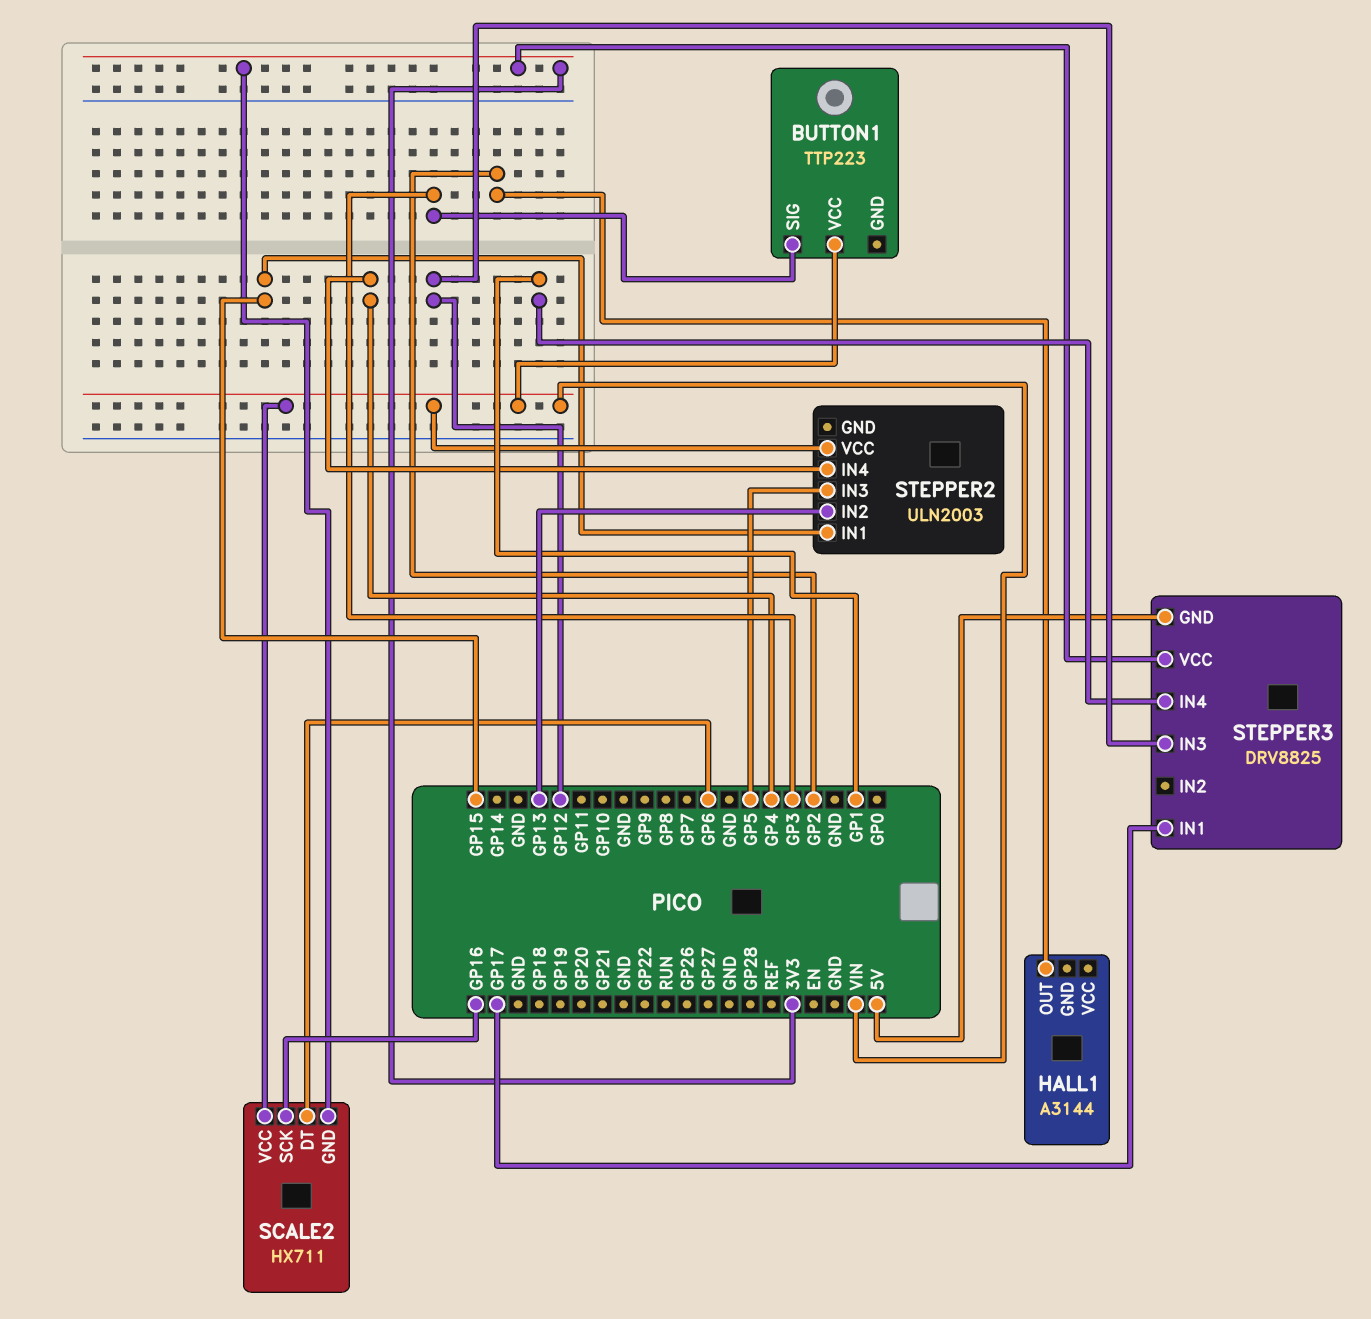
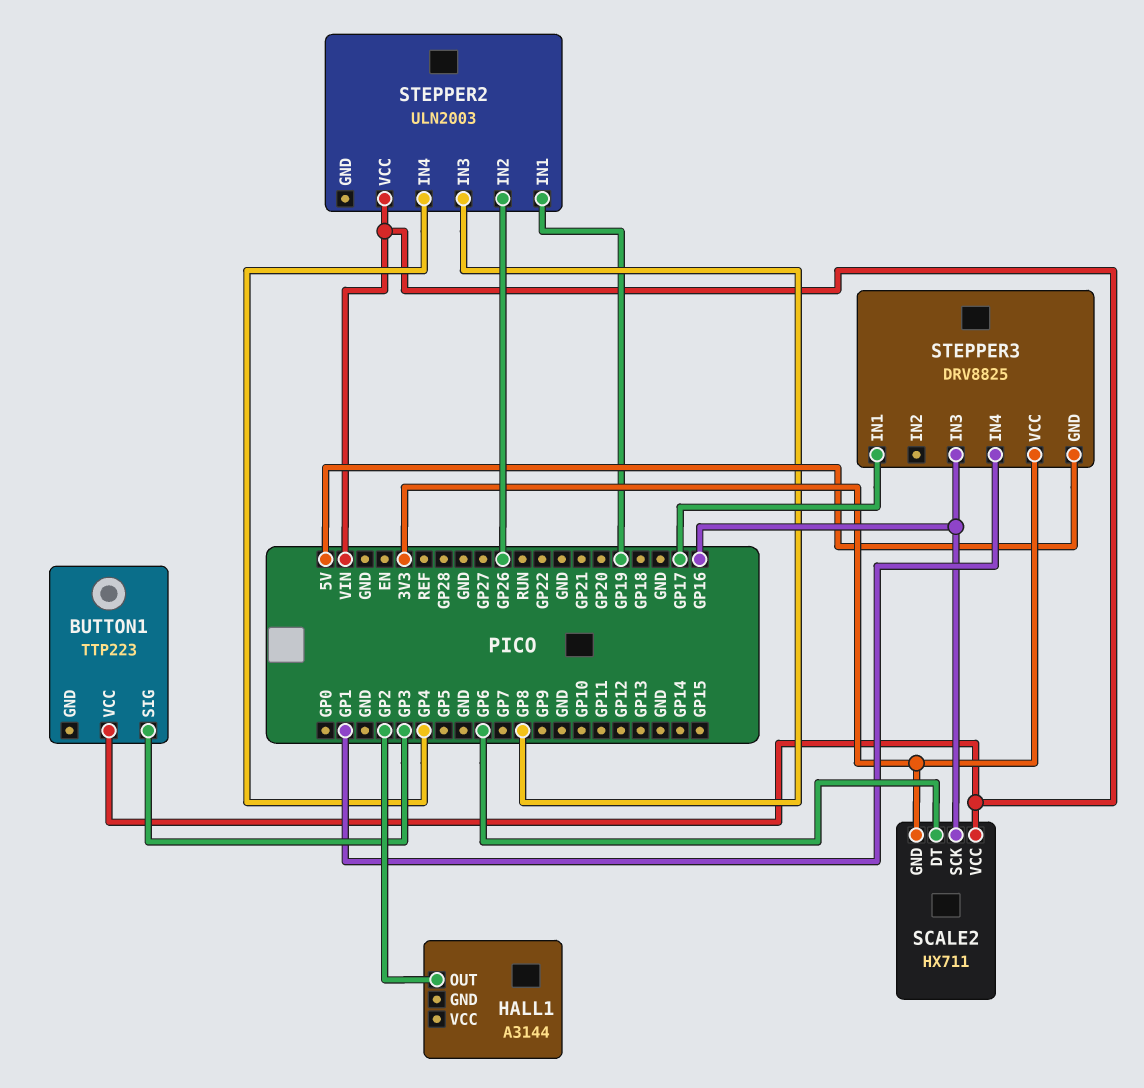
STEPPER2 pin IN1: GP15 -> GP19
STEPPER2 pin IN2: GP13 -> GP26
STEPPER2 pin IN3: GP5 -> GP8
STEPPER3 pin IN3: GP12 -> GP16

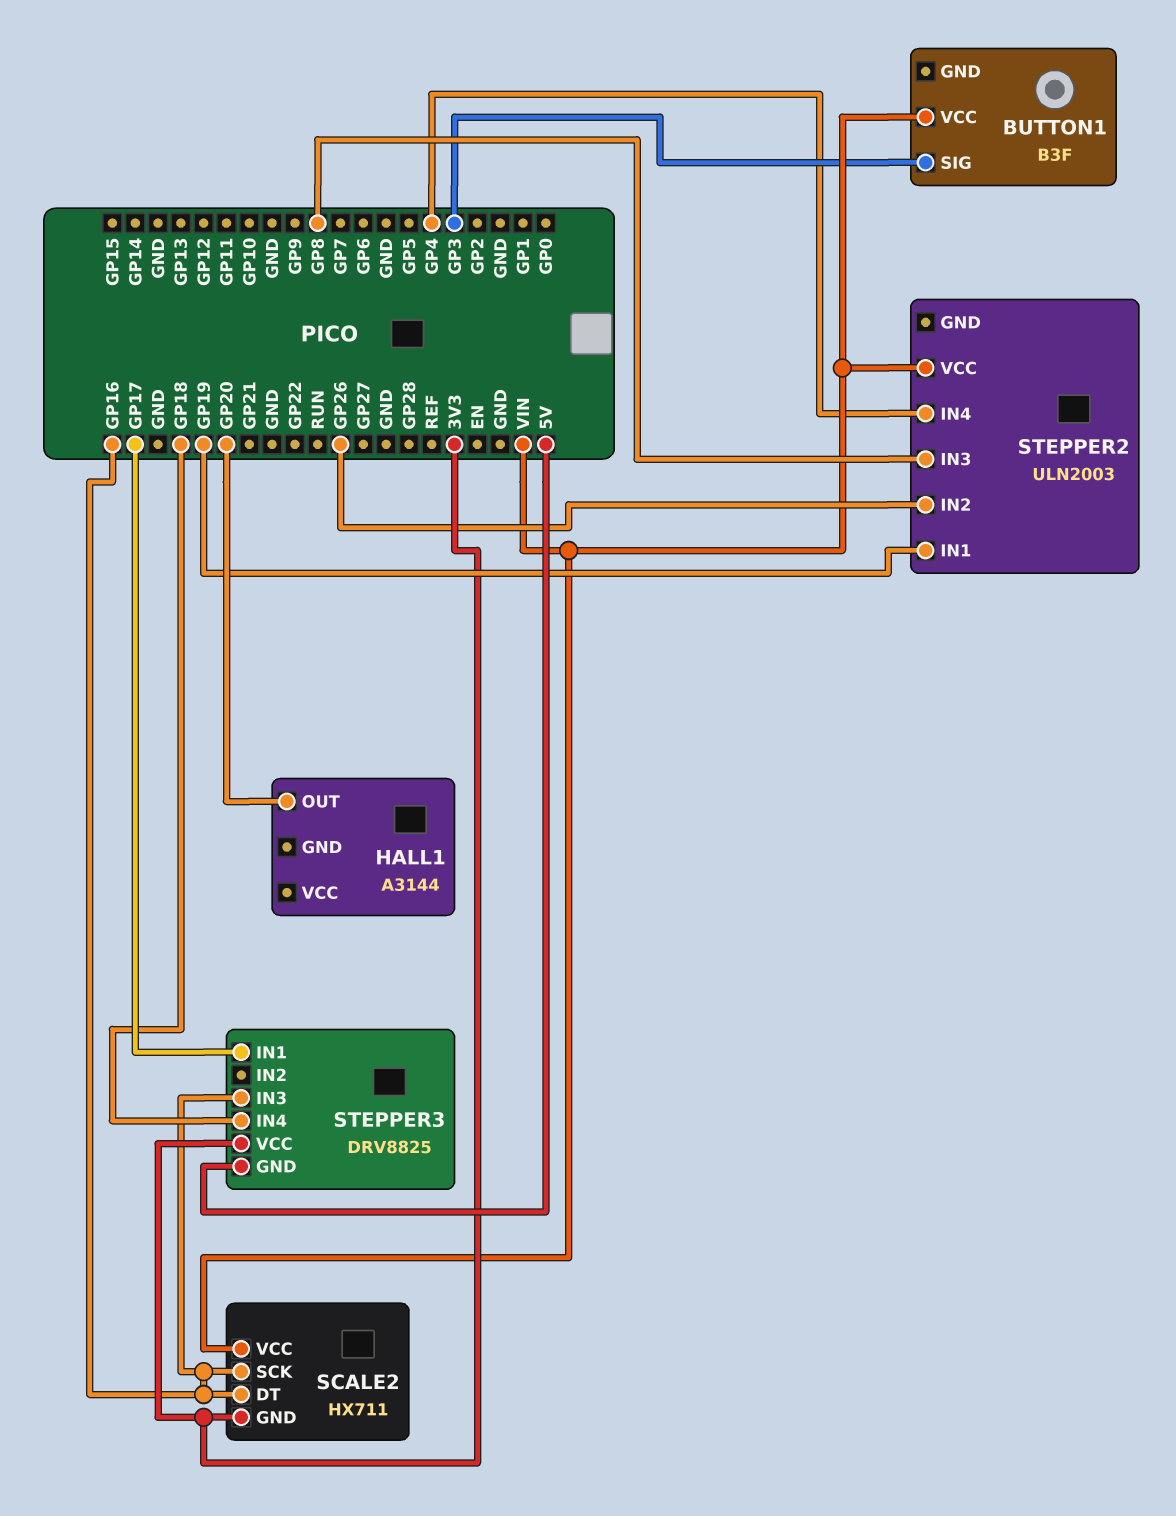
BUTTON1: TTP223 -> B3F
HALL1 pin OUT: GP2 -> GP20
SCALE2 pin DT: GP6 -> GP16
STEPPER3 pin IN4: GP1 -> GP18

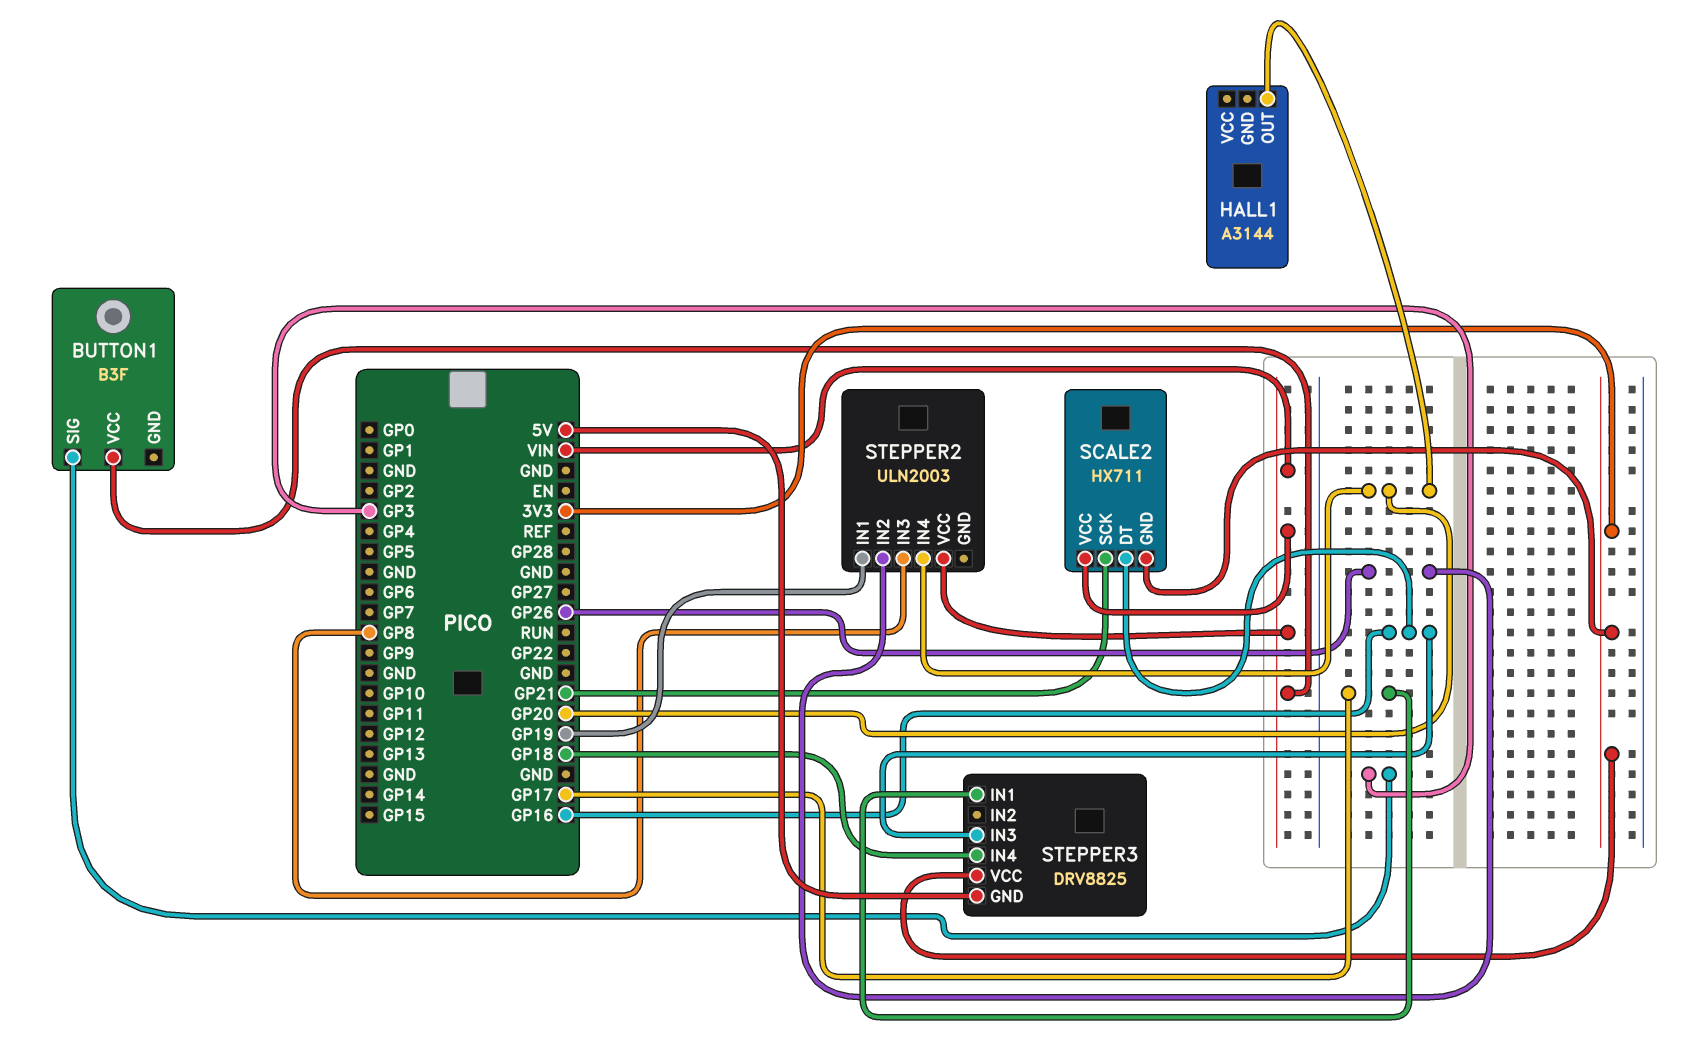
SCALE2 pin SCK: GP16 -> GP21
STEPPER2 pin IN4: GP4 -> GP20

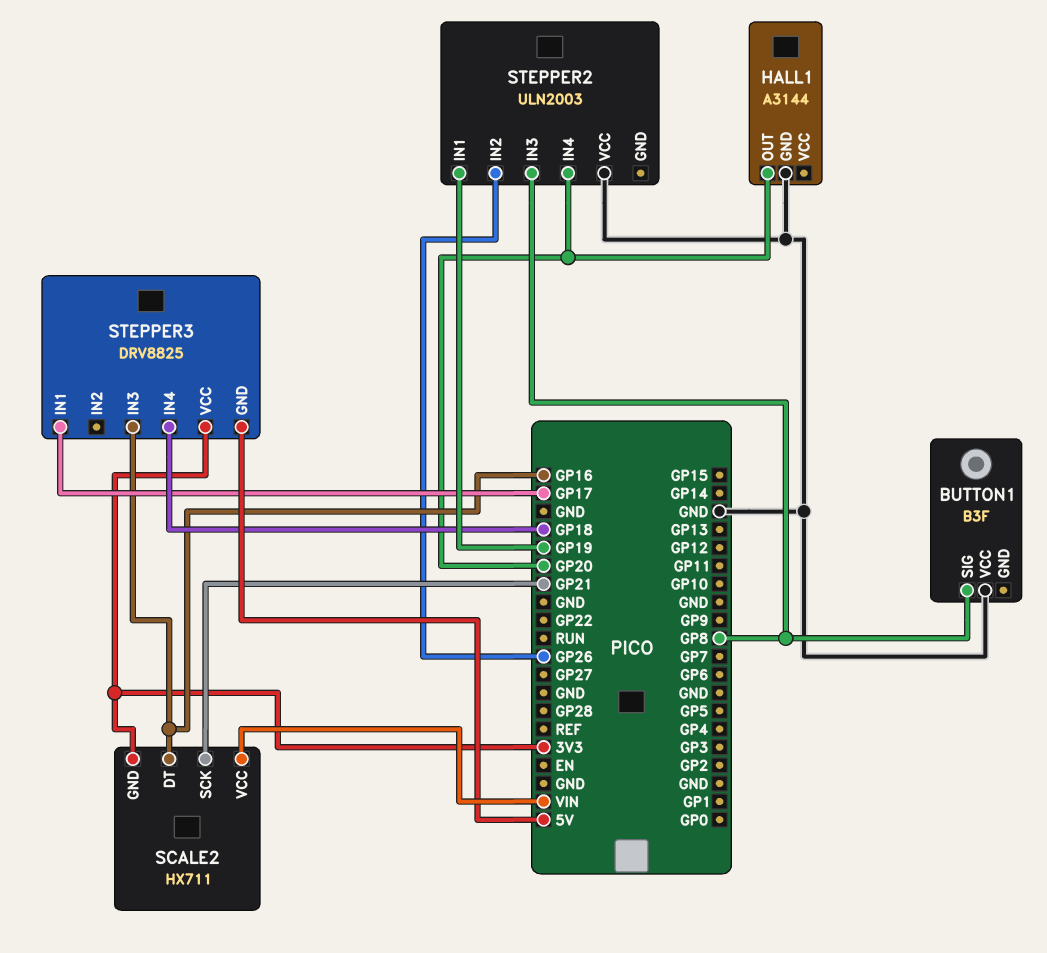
BUTTON1 pin SIG: GP3 -> GP8
BUTTON1 pin VCC: VIN -> GND
HALL1 pin GND: none -> GND
STEPPER2 pin VCC: VIN -> GND

